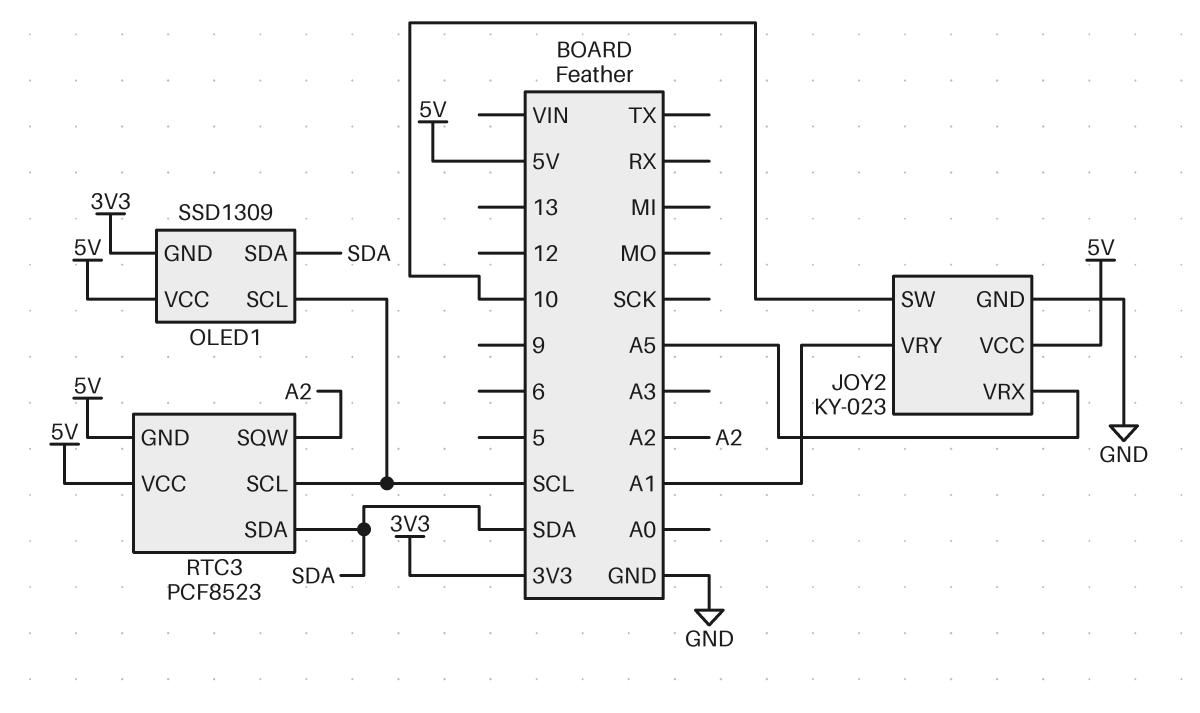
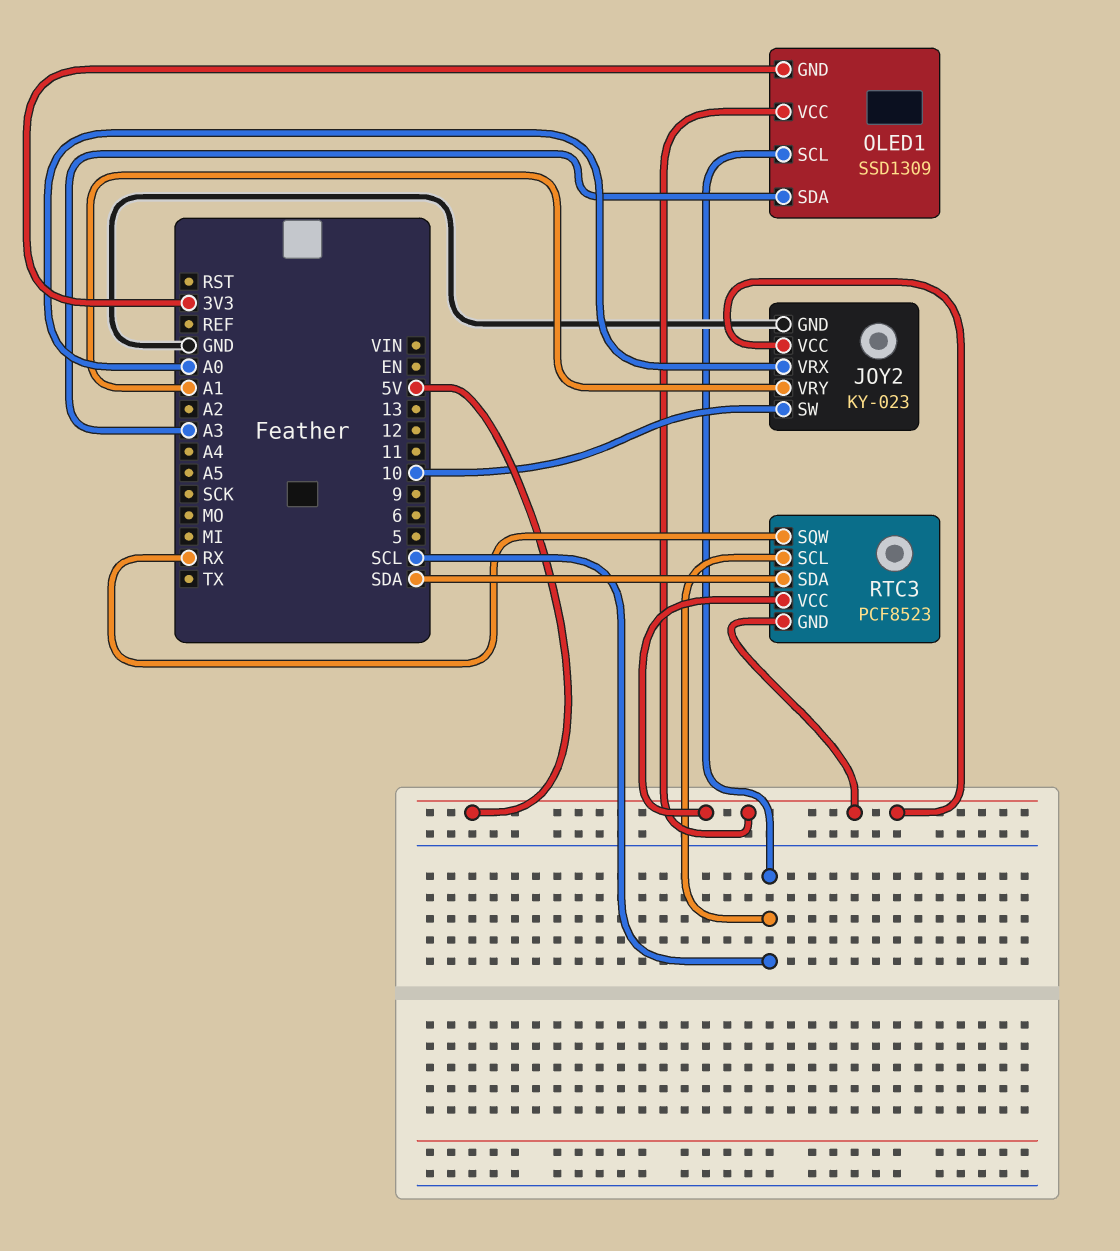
JOY2 pin VRX: A5 -> A0
OLED1 pin SDA: SDA -> A3
RTC3 pin SQW: A2 -> RX

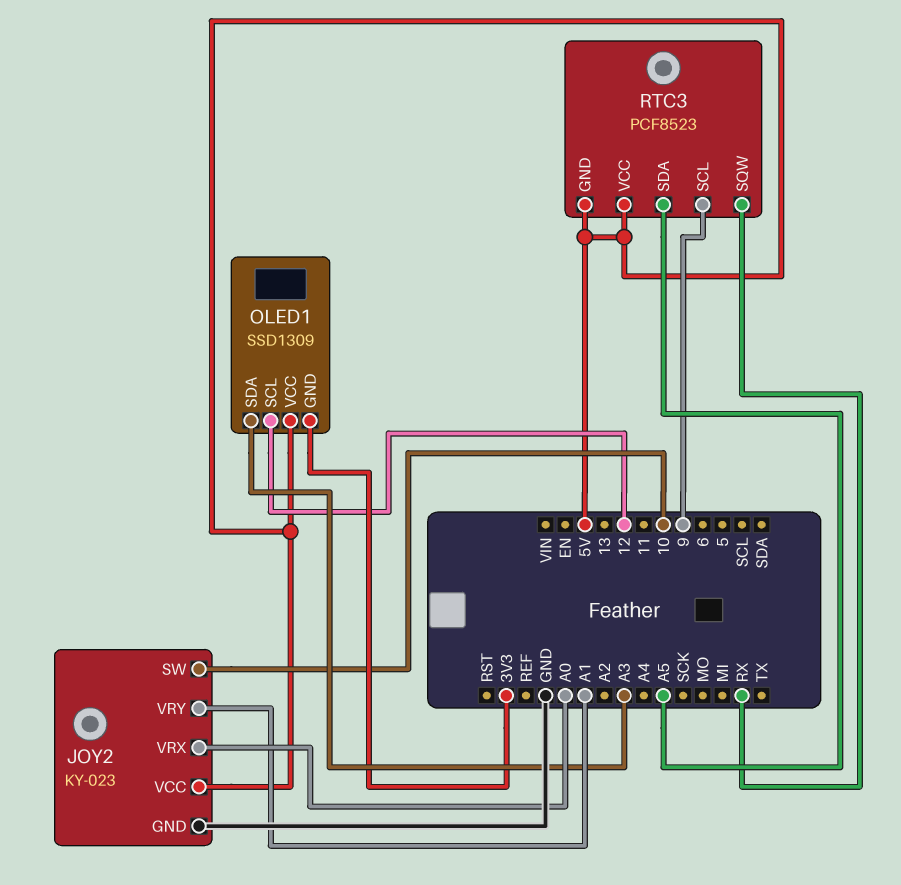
OLED1 pin SCL: SCL -> 12
RTC3 pin SCL: SCL -> 9
RTC3 pin SDA: SDA -> A5

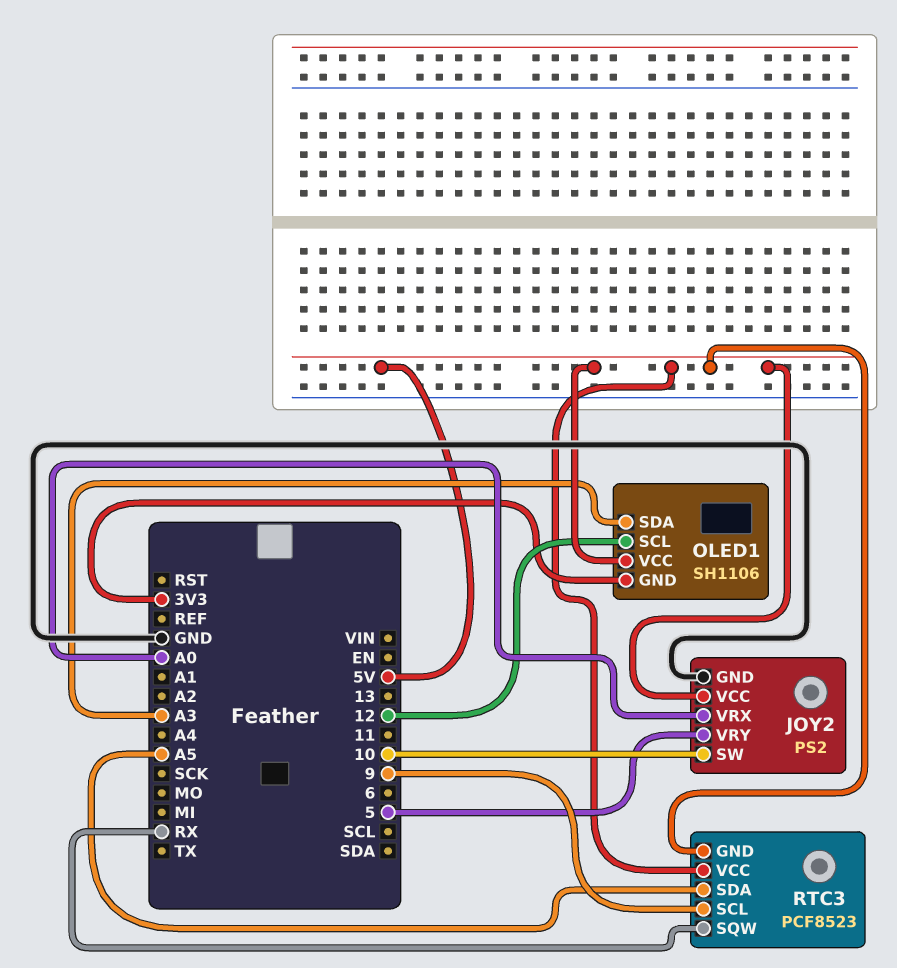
JOY2: KY-023 -> PS2
JOY2 pin VRY: A1 -> 5
OLED1: SSD1309 -> SH1106

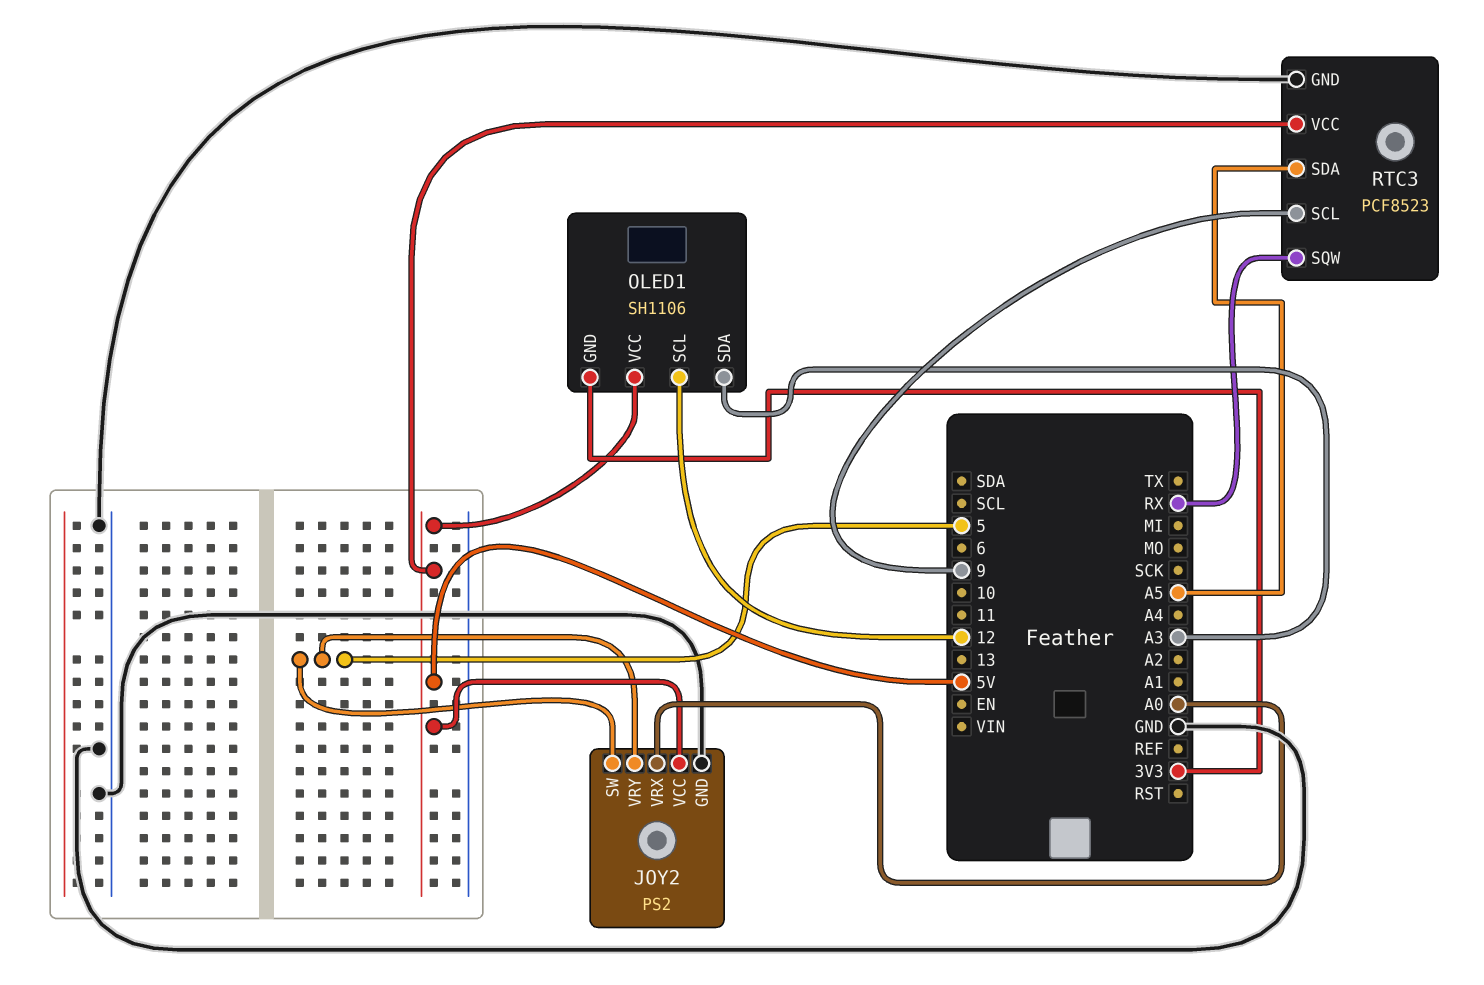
JOY2 pin SW: 10 -> 5
RTC3 pin GND: 5V -> GND

